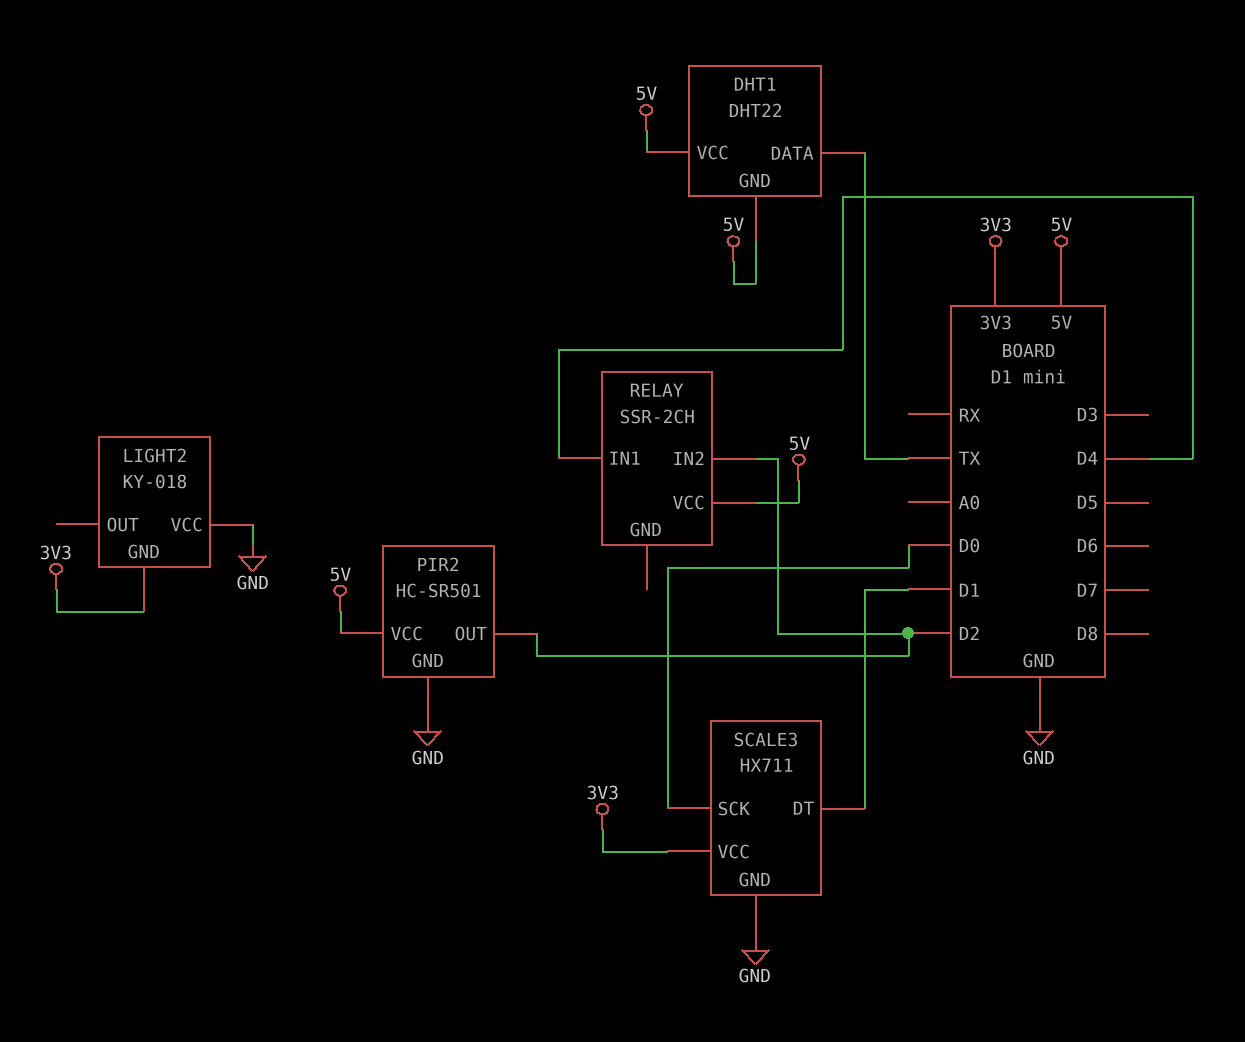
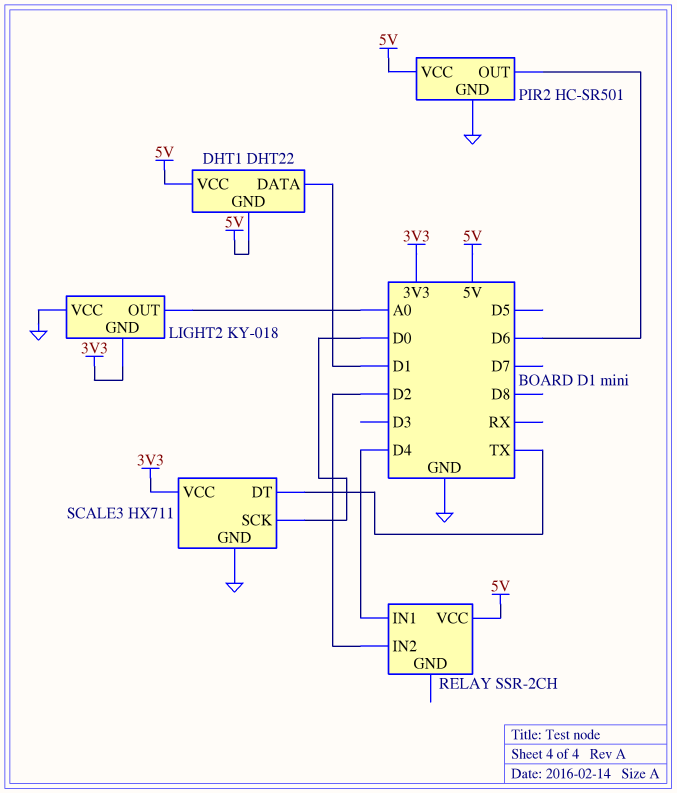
DHT1 pin DATA: TX -> D1
LIGHT2 pin OUT: none -> A0
PIR2 pin OUT: D2 -> D6
SCALE3 pin DT: D1 -> TX

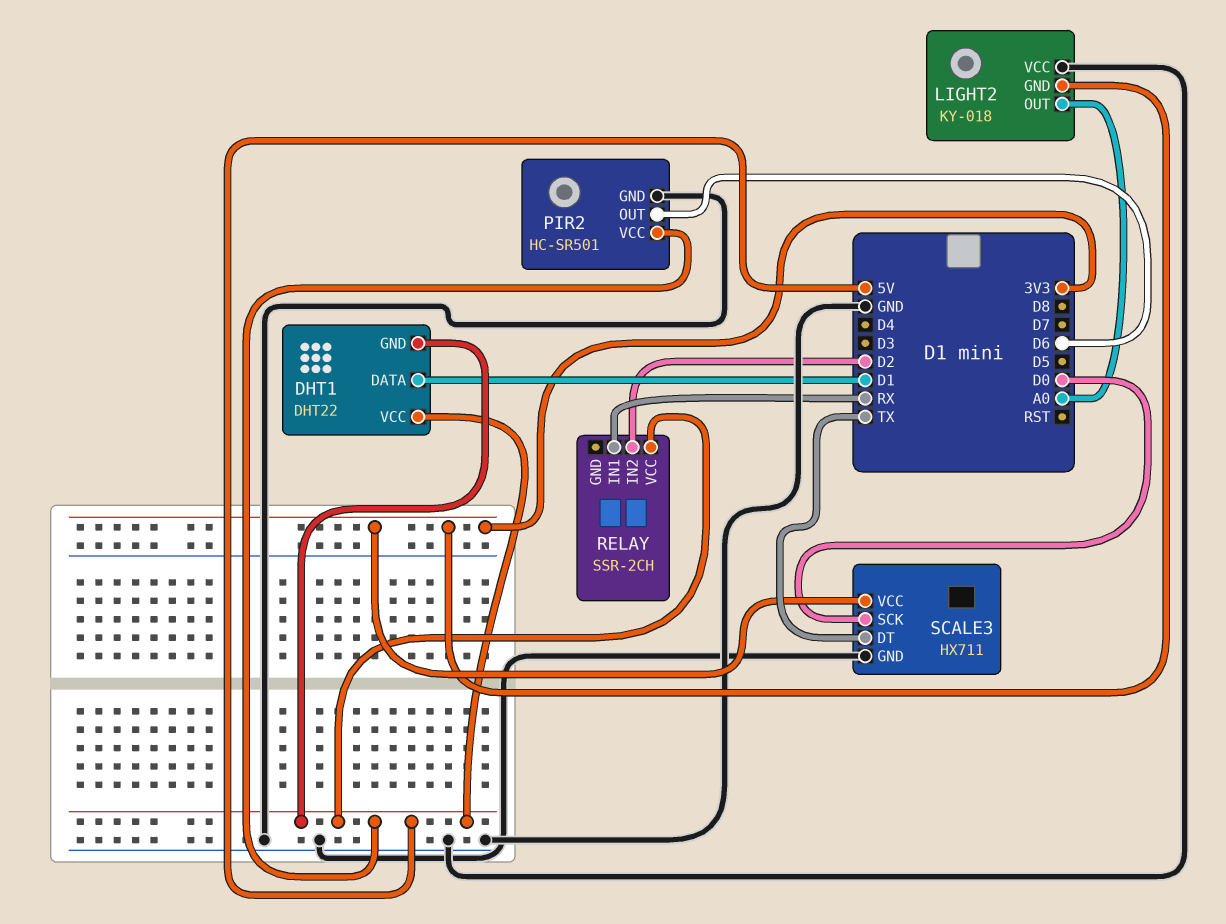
RELAY pin IN1: D4 -> RX

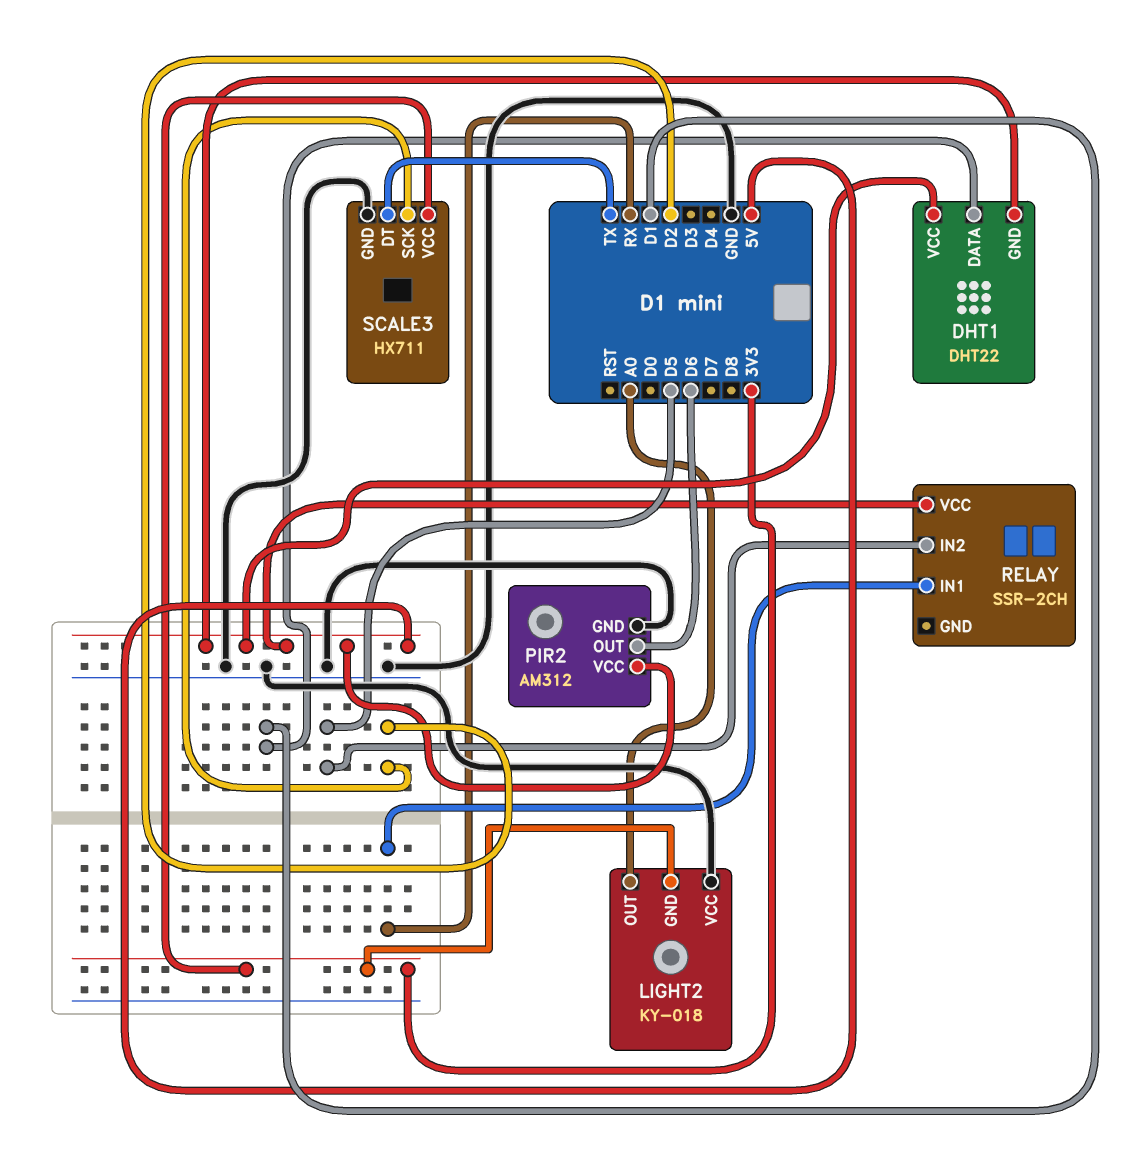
PIR2: HC-SR501 -> AM312
RELAY pin IN2: D2 -> D5
SCALE3 pin SCK: D0 -> D2

